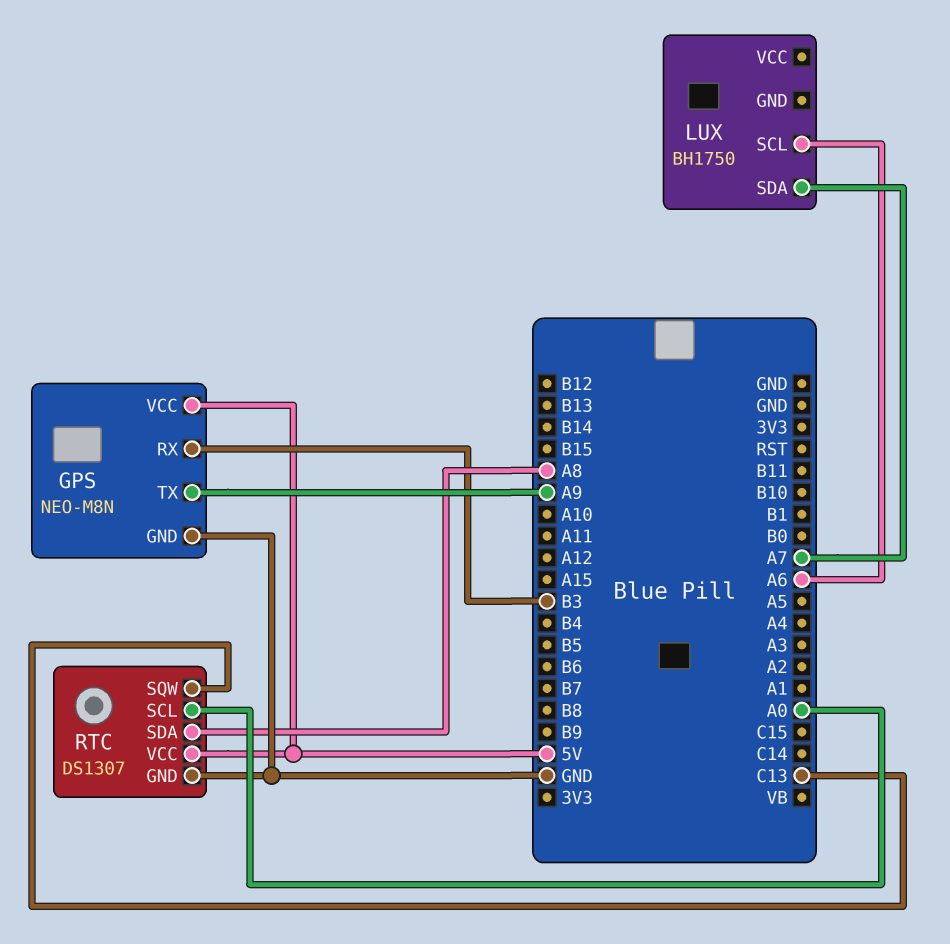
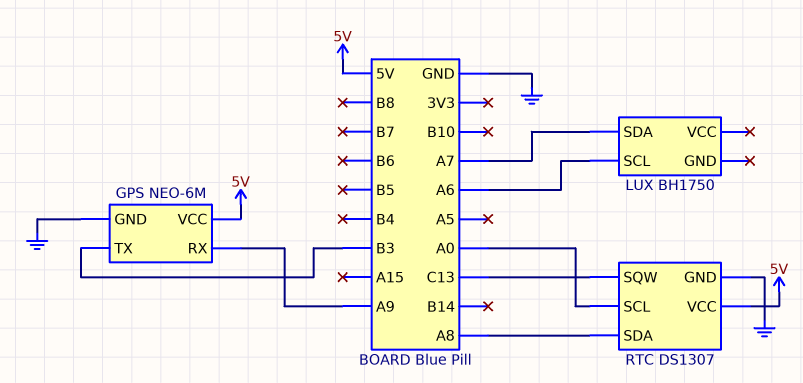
GPS: NEO-M8N -> NEO-6M
GPS pin RX: B3 -> A9
GPS pin TX: A9 -> B3

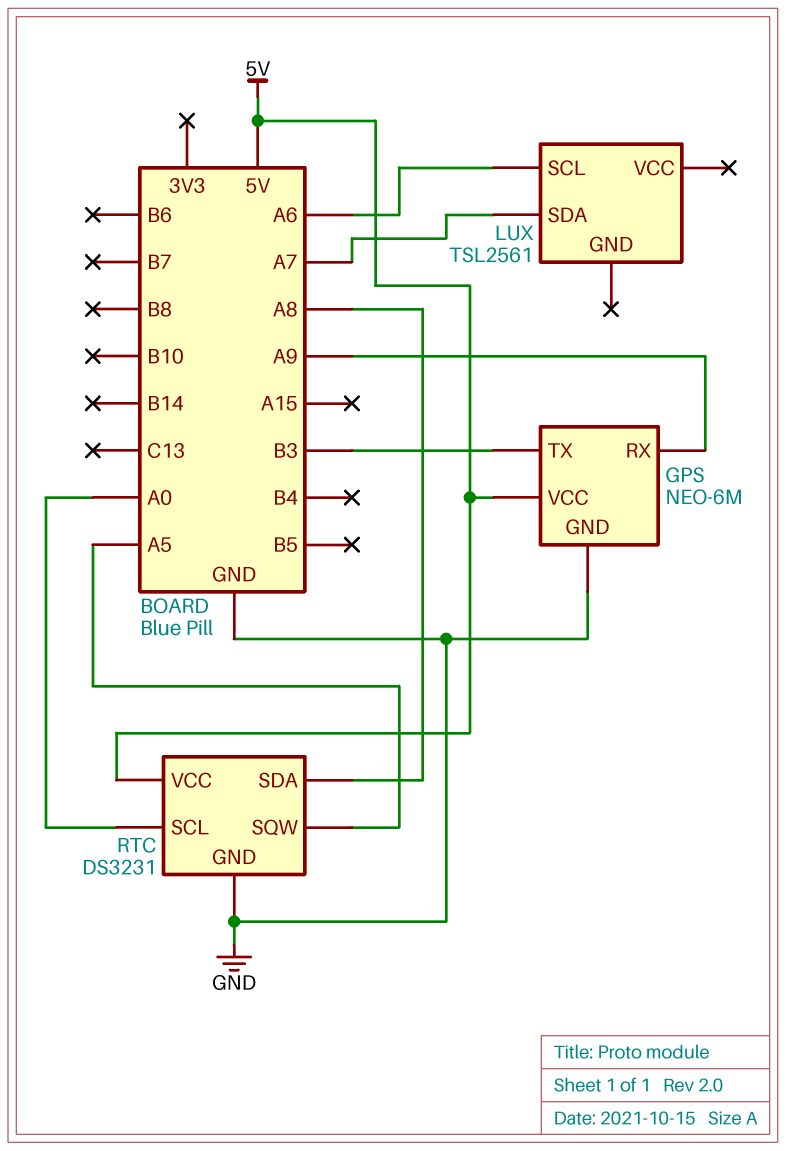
LUX: BH1750 -> TSL2561
RTC: DS1307 -> DS3231
RTC pin SQW: C13 -> A5

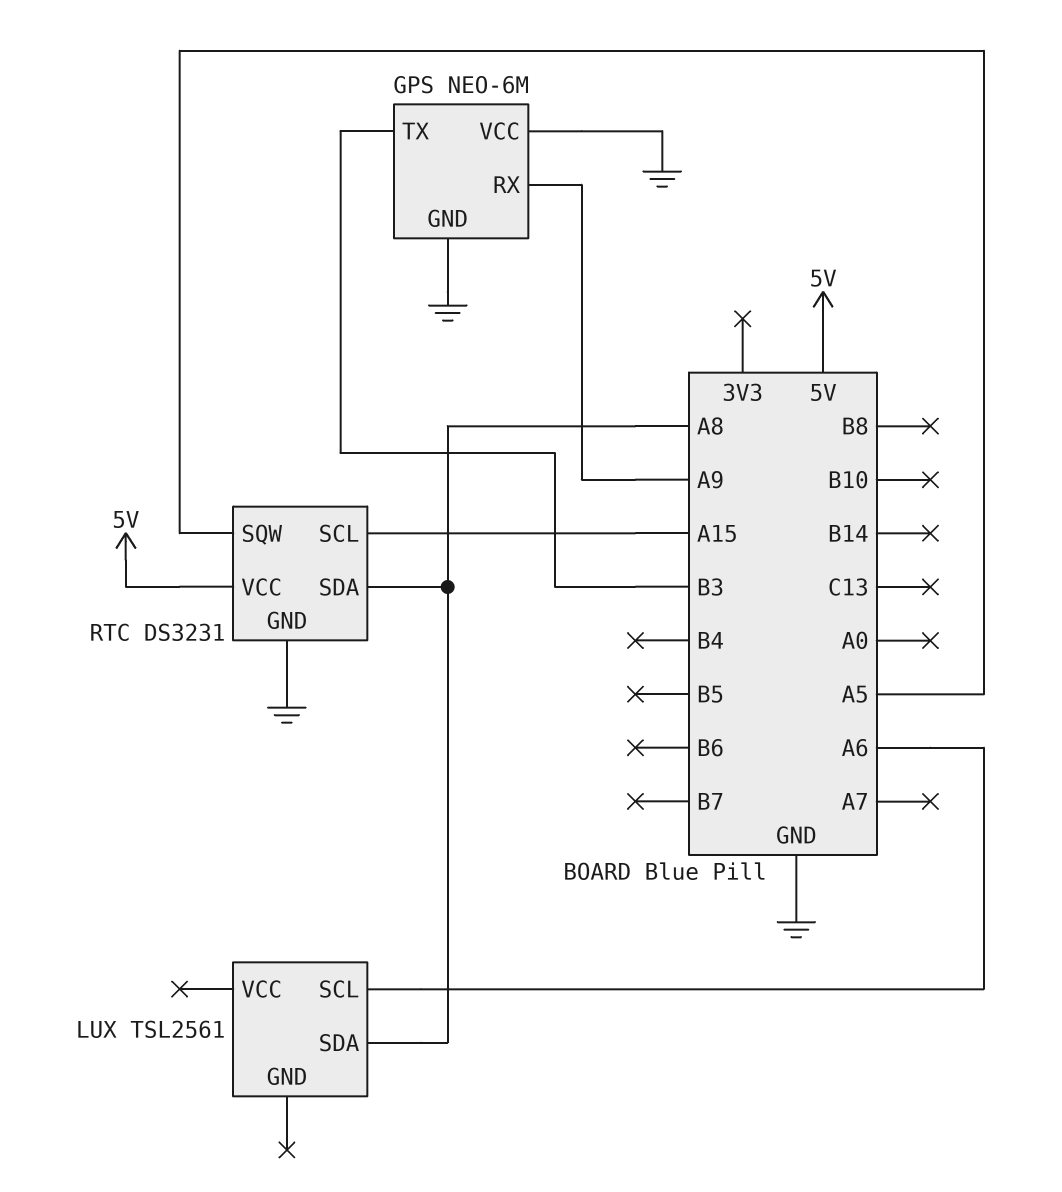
GPS pin VCC: 5V -> GND
LUX pin SDA: A7 -> A8
RTC pin SCL: A0 -> A15

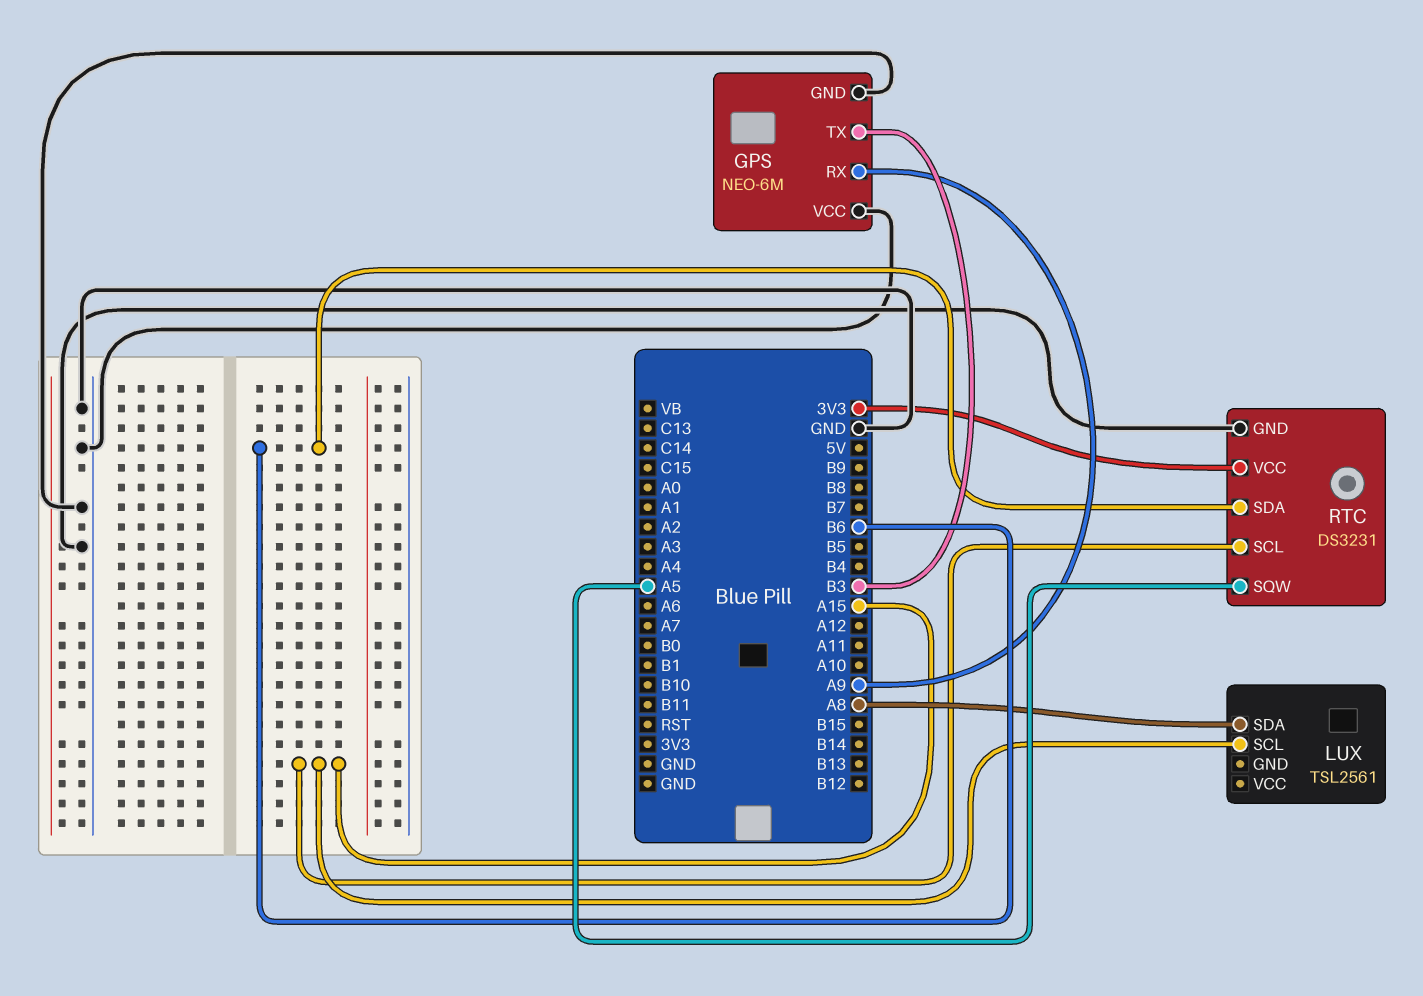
LUX pin SCL: A6 -> A15
RTC pin SDA: A8 -> B6
RTC pin VCC: 5V -> 3V3

